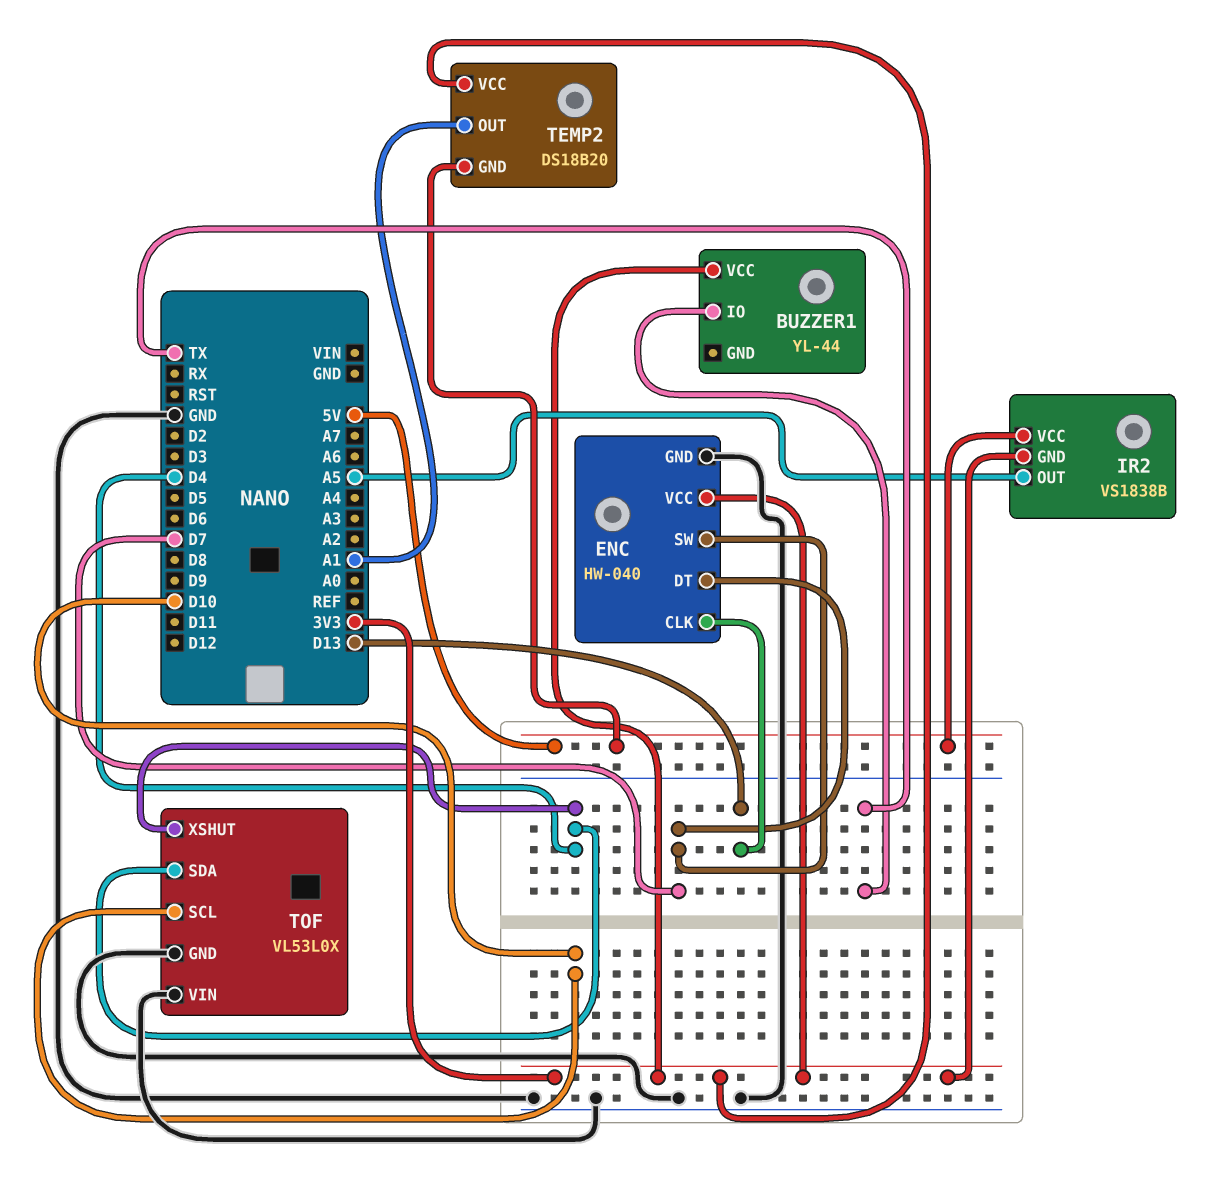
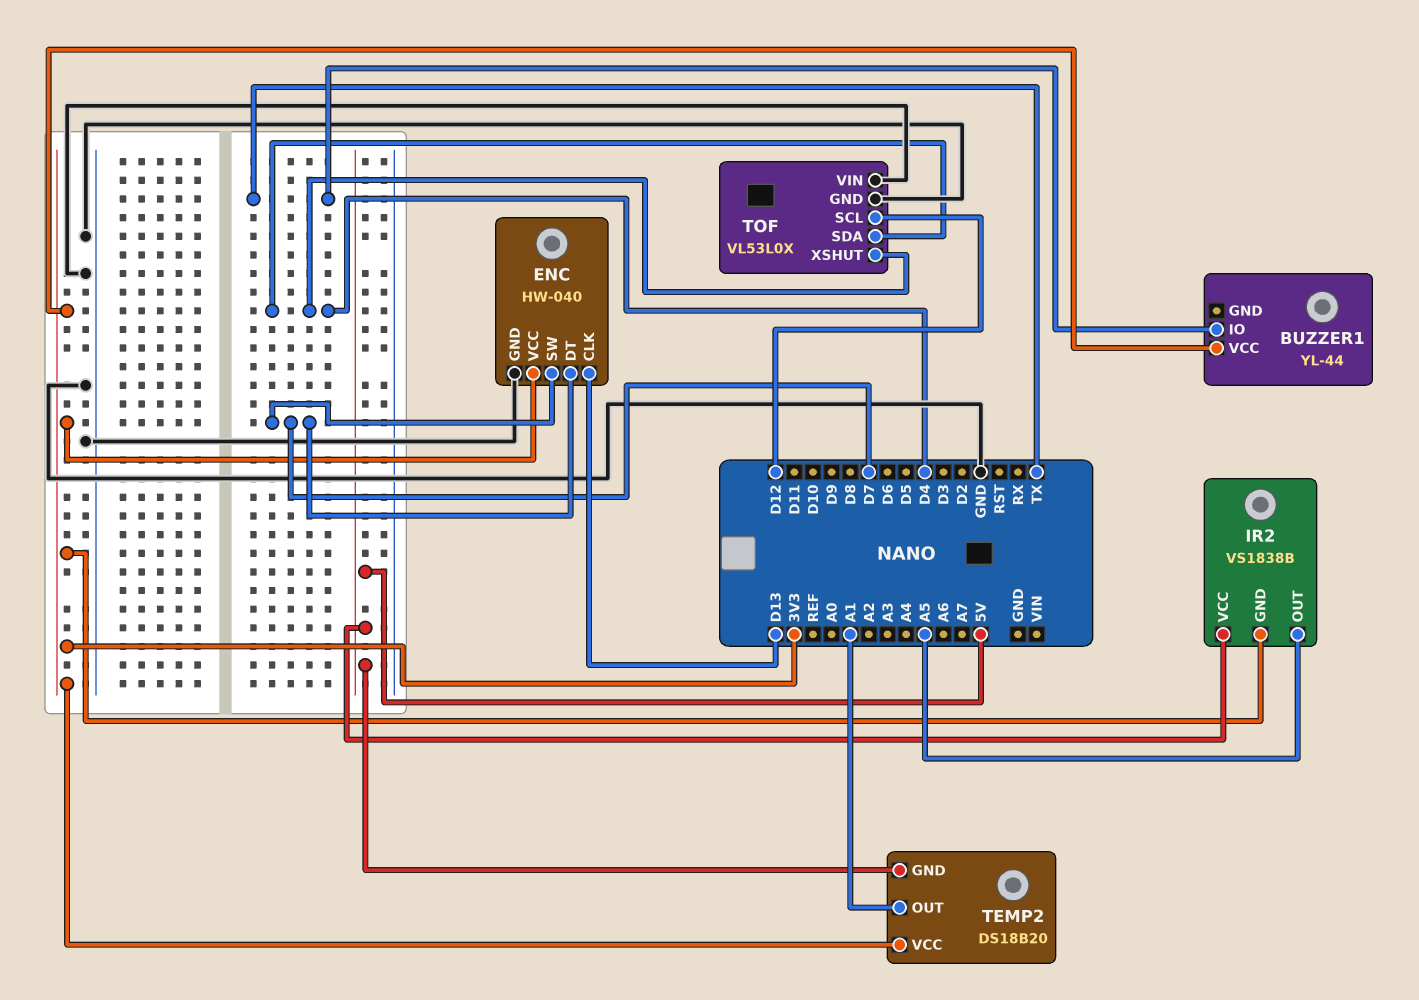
TOF pin SCL: D10 -> D12

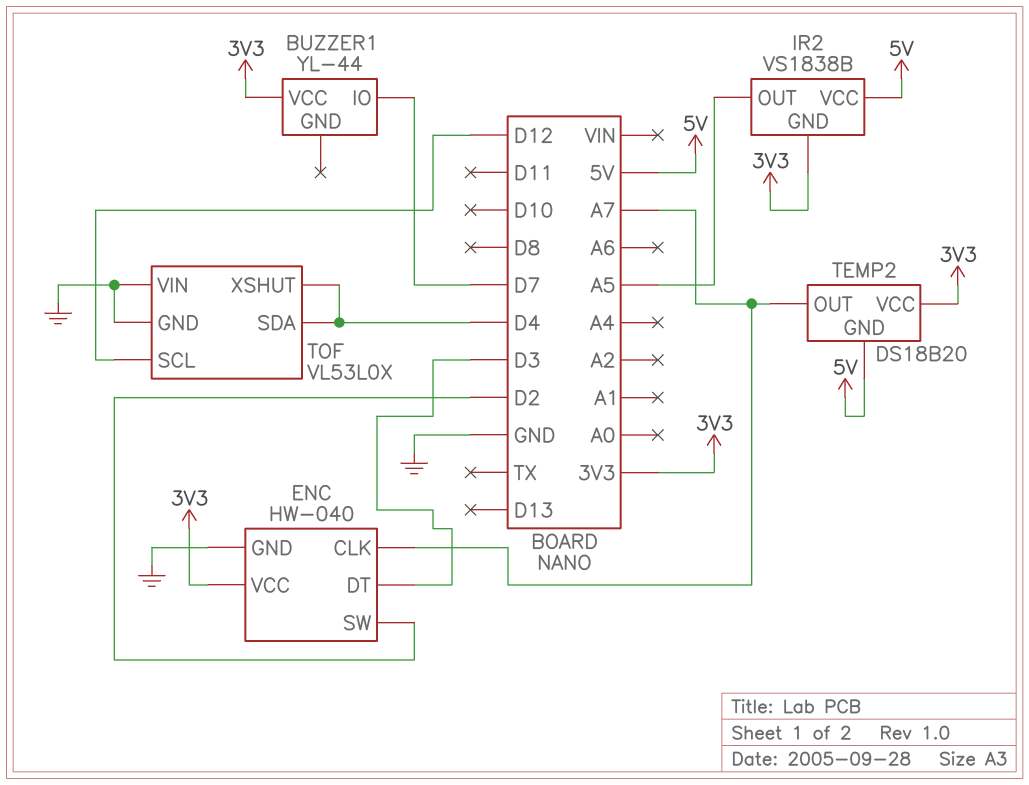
BUZZER1 pin IO: TX -> D7
ENC pin CLK: D13 -> A7
ENC pin DT: D7 -> D3
ENC pin SW: D7 -> D2
TEMP2 pin OUT: A1 -> A7

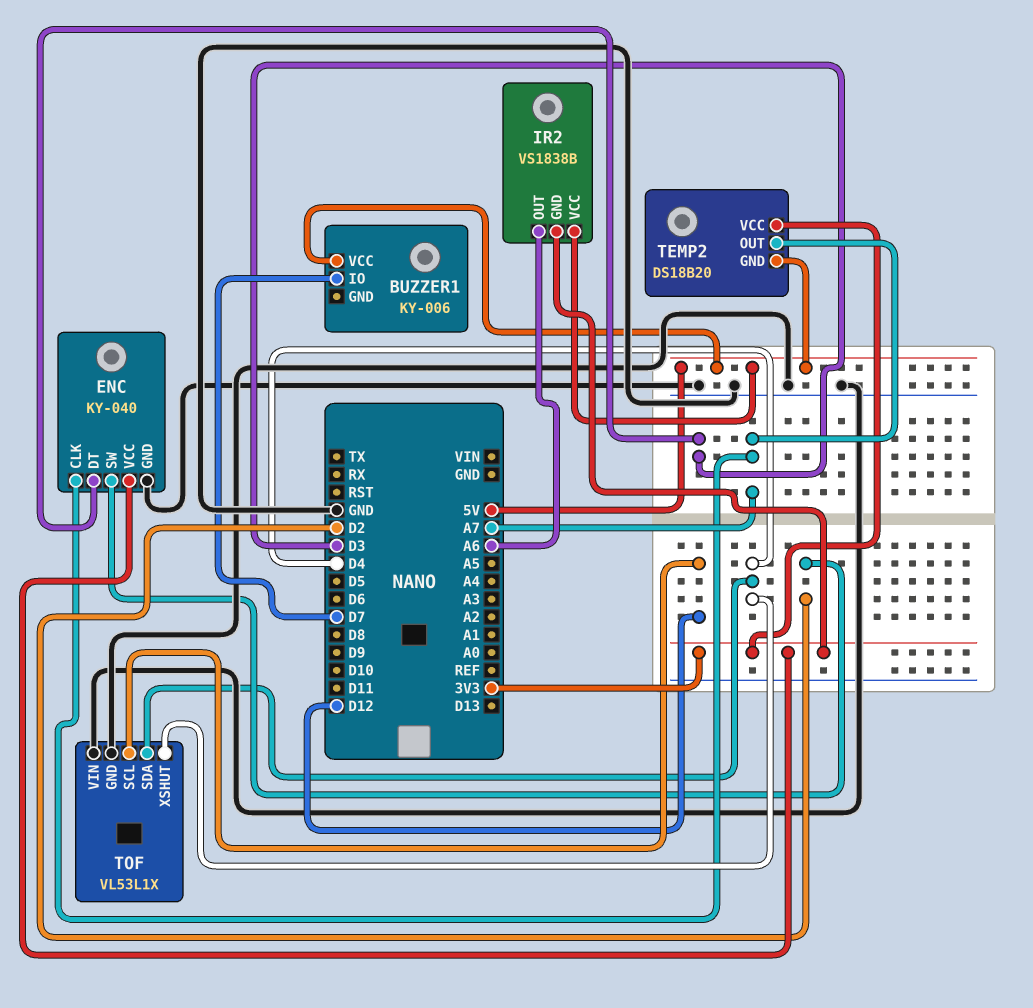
BUZZER1: YL-44 -> KY-006
BUZZER1 pin VCC: 3V3 -> 5V
ENC: HW-040 -> KY-040
IR2 pin OUT: A5 -> A6
TOF: VL53L0X -> VL53L1X

